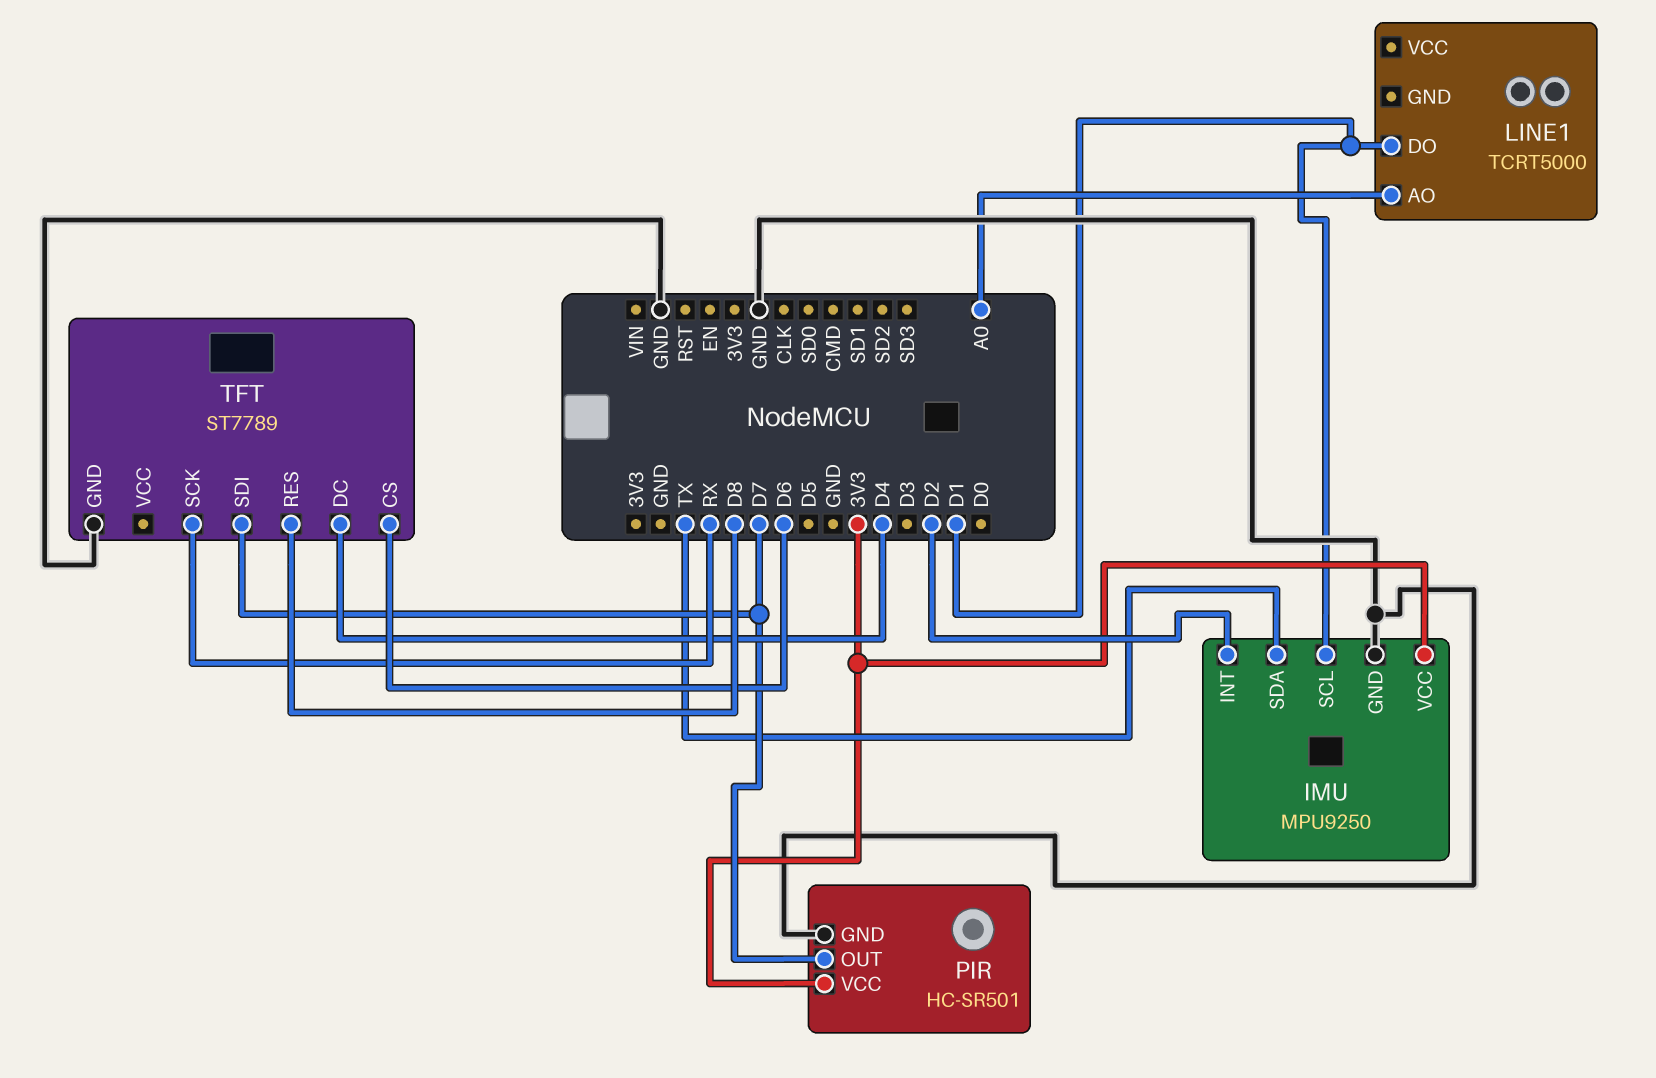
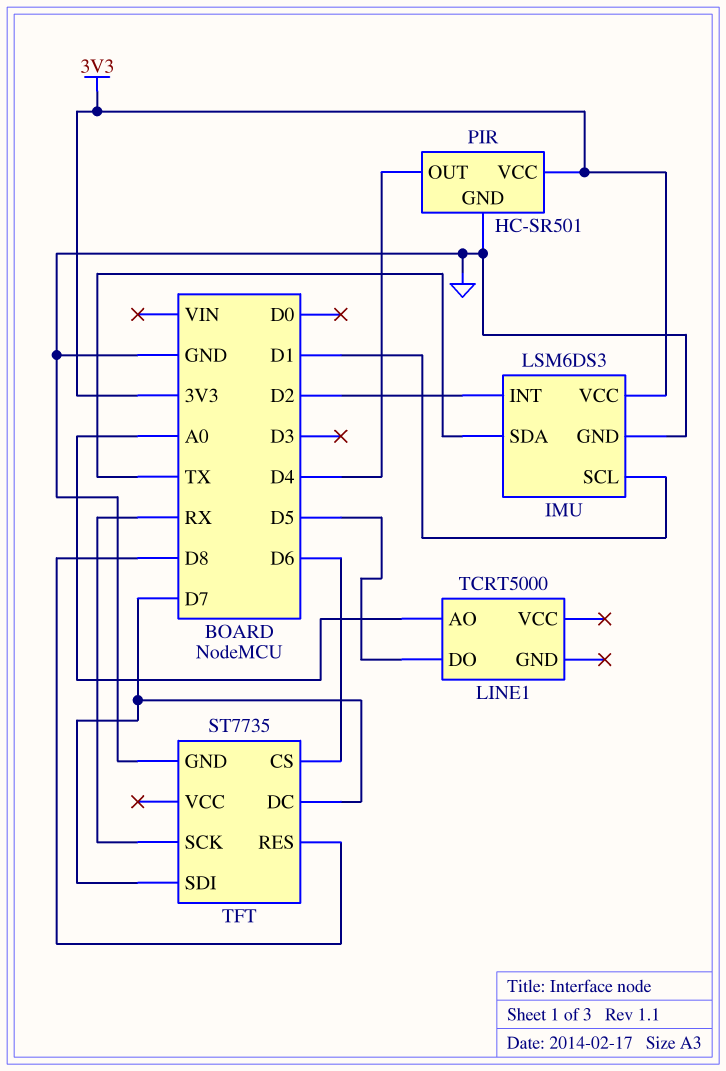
IMU: MPU9250 -> LSM6DS3
LINE1 pin DO: D1 -> D5
PIR pin OUT: D7 -> D4
TFT: ST7789 -> ST7735
TFT pin DC: D4 -> D7

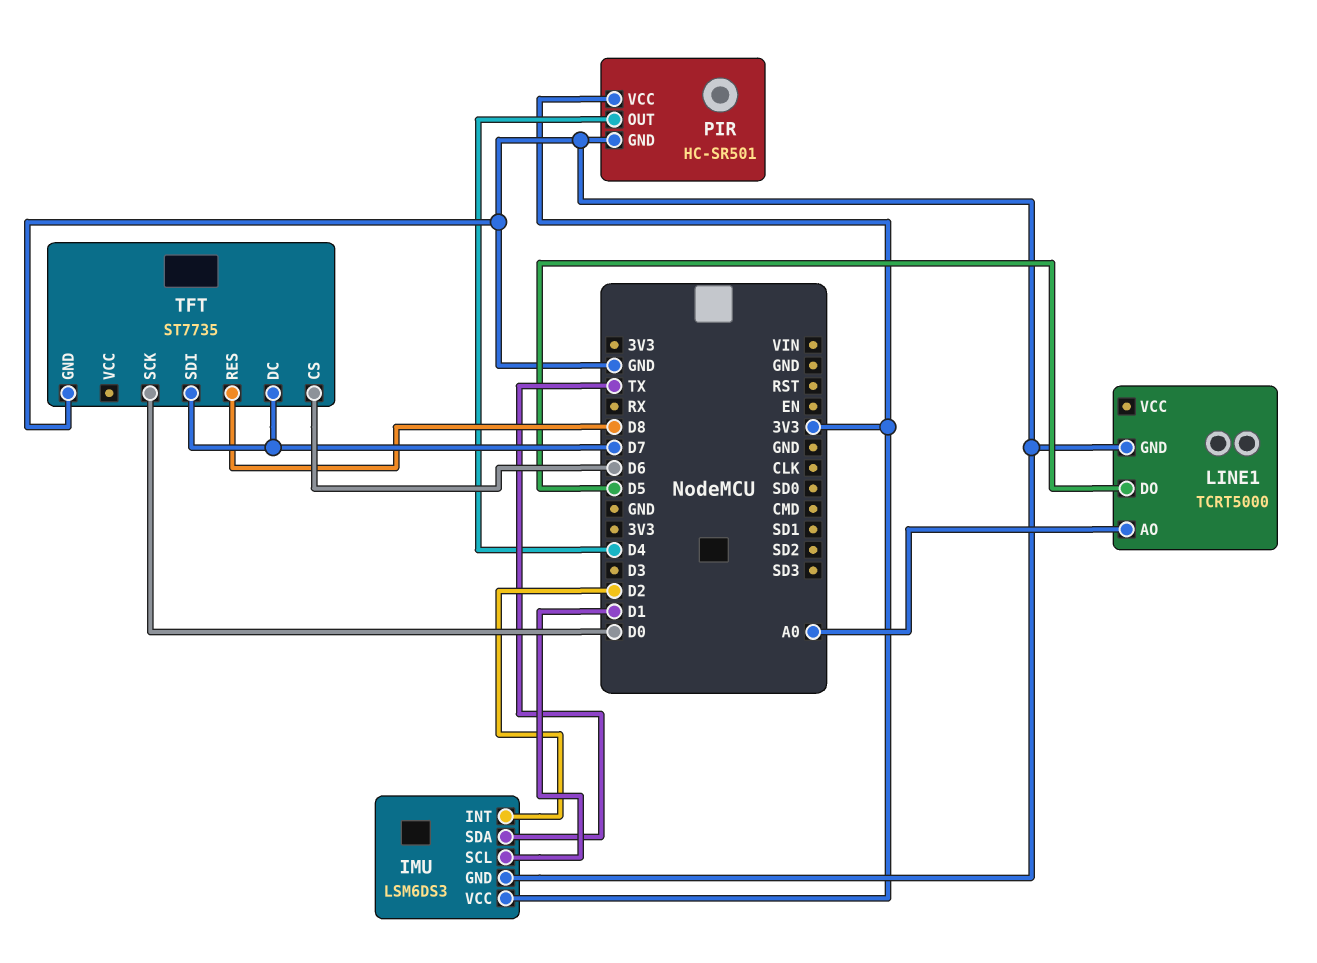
LINE1 pin GND: none -> GND
TFT pin SCK: RX -> D0

